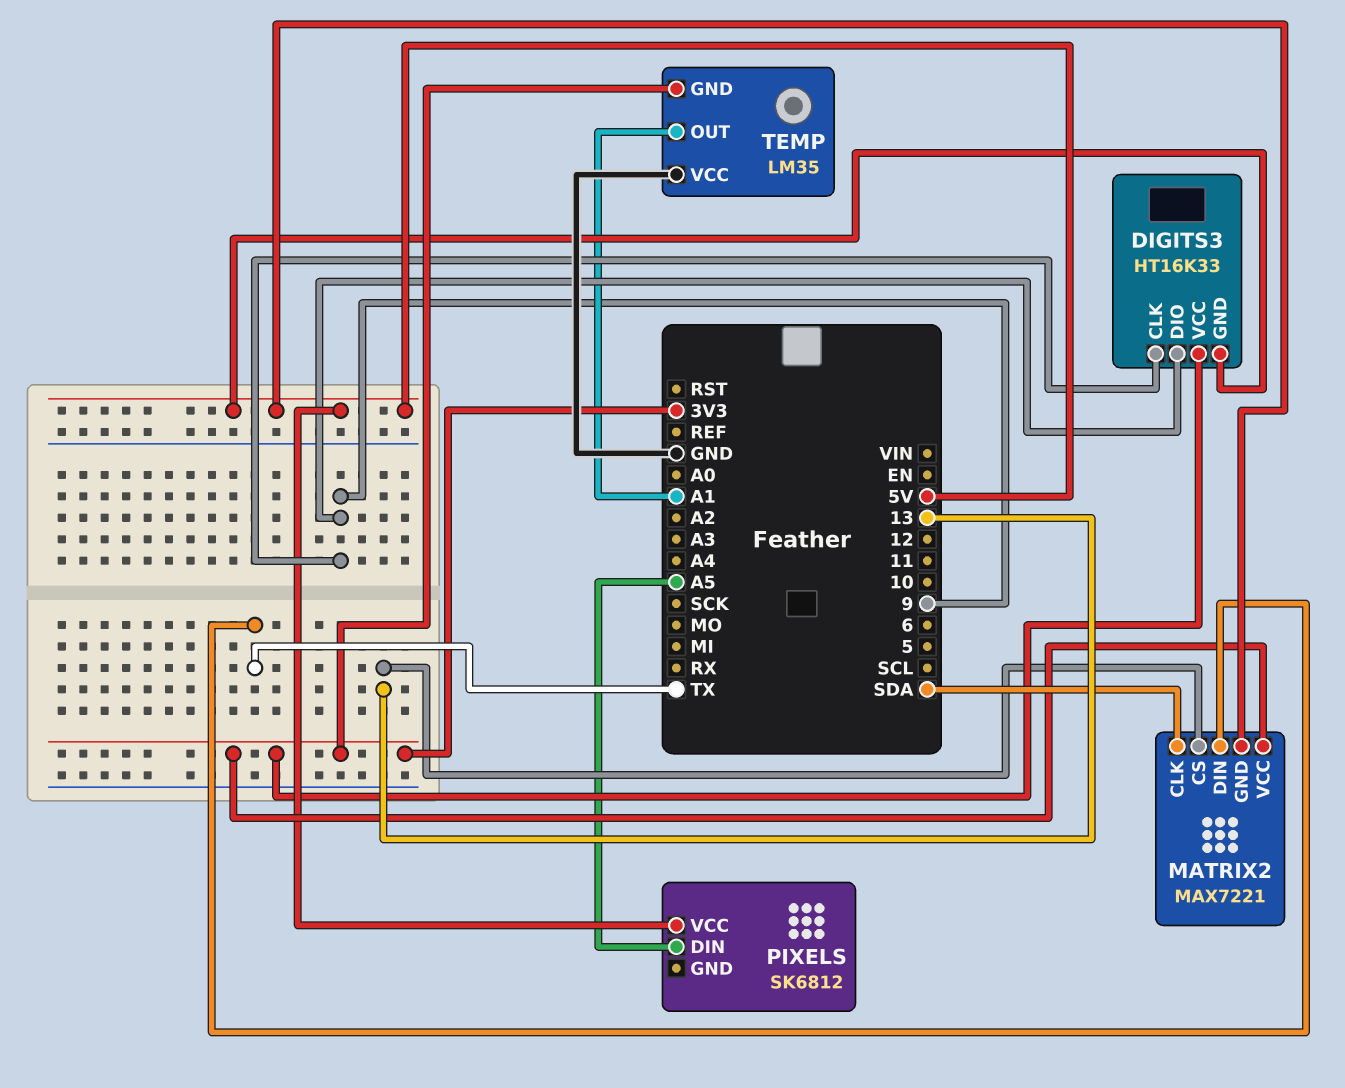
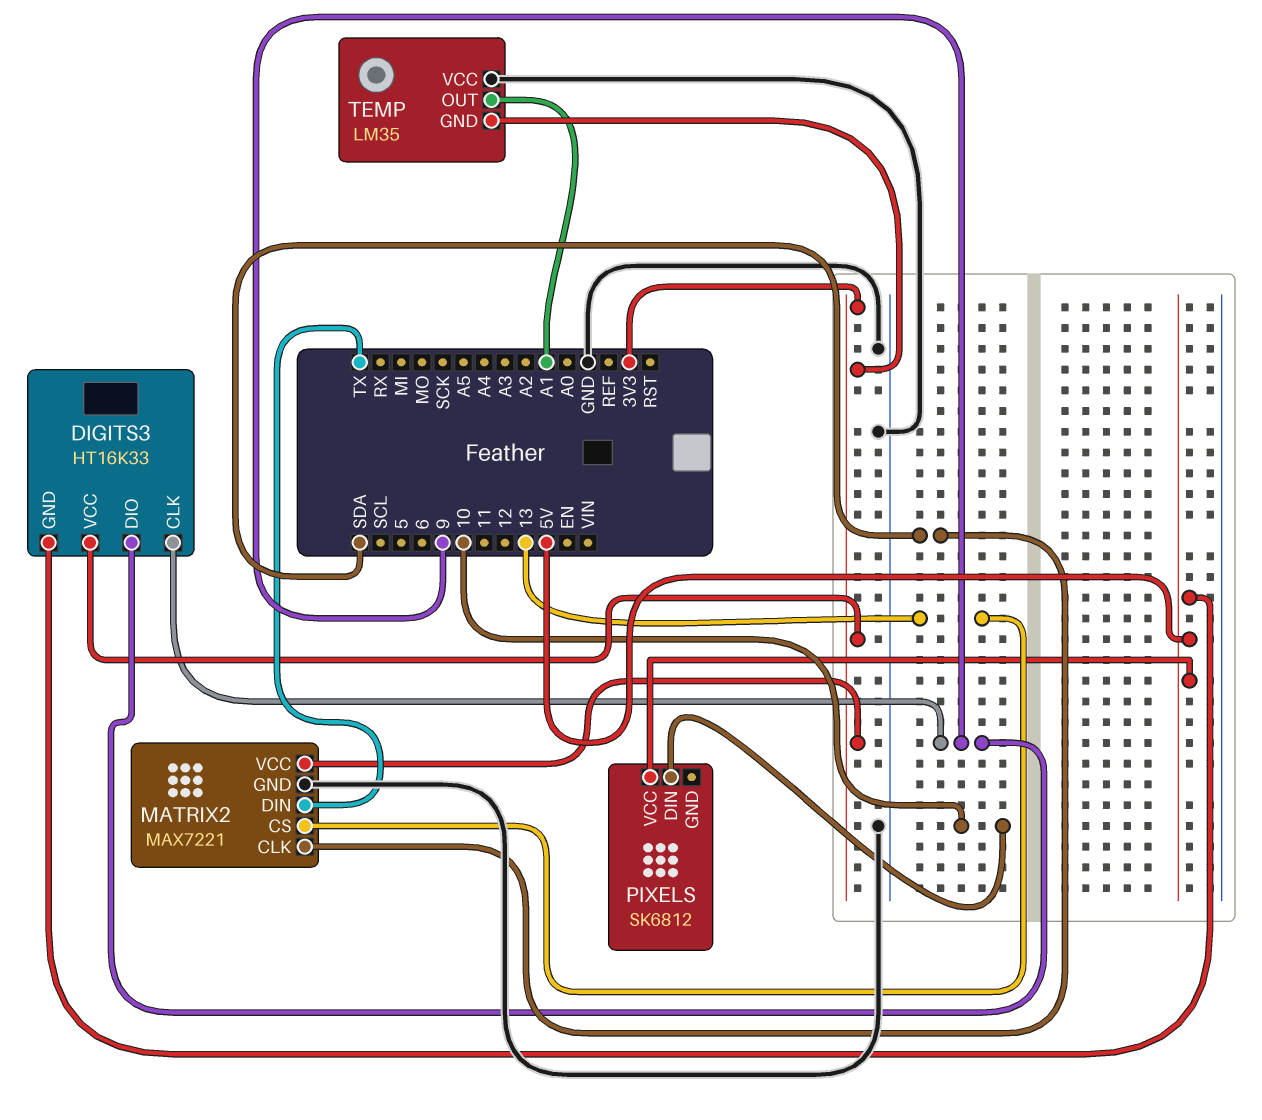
MATRIX2 pin GND: 5V -> GND
PIXELS pin DIN: A5 -> 10

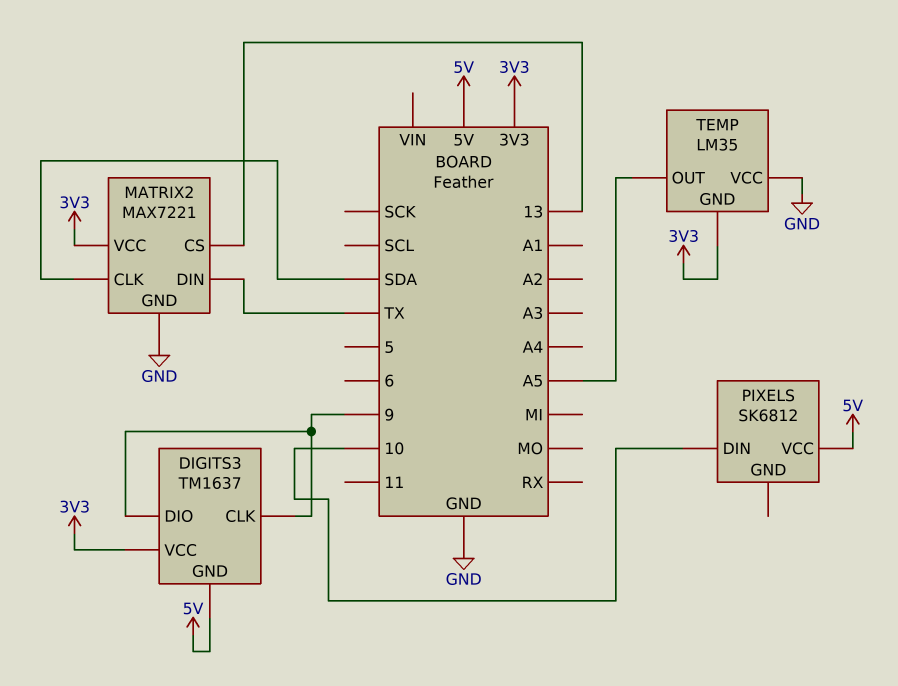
DIGITS3: HT16K33 -> TM1637
TEMP pin OUT: A1 -> A5

